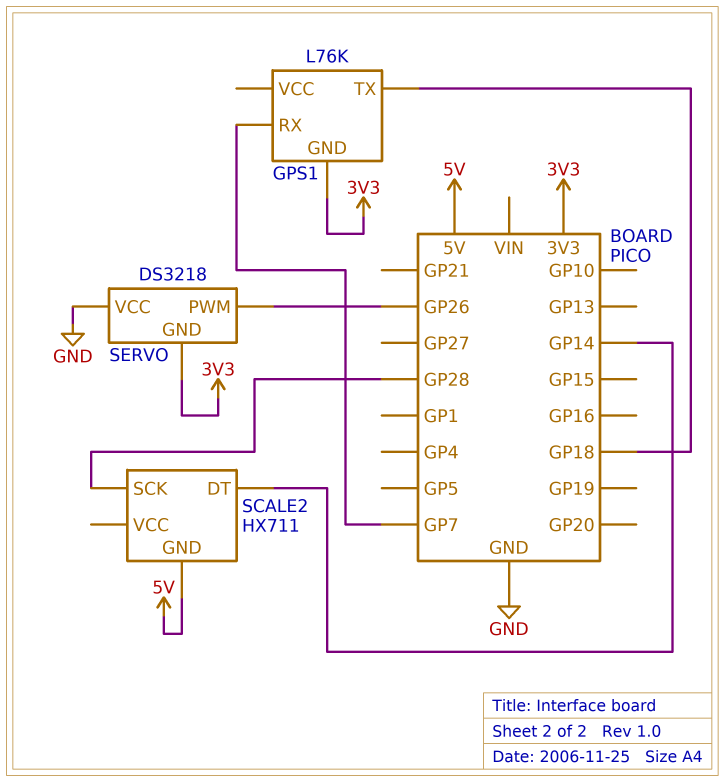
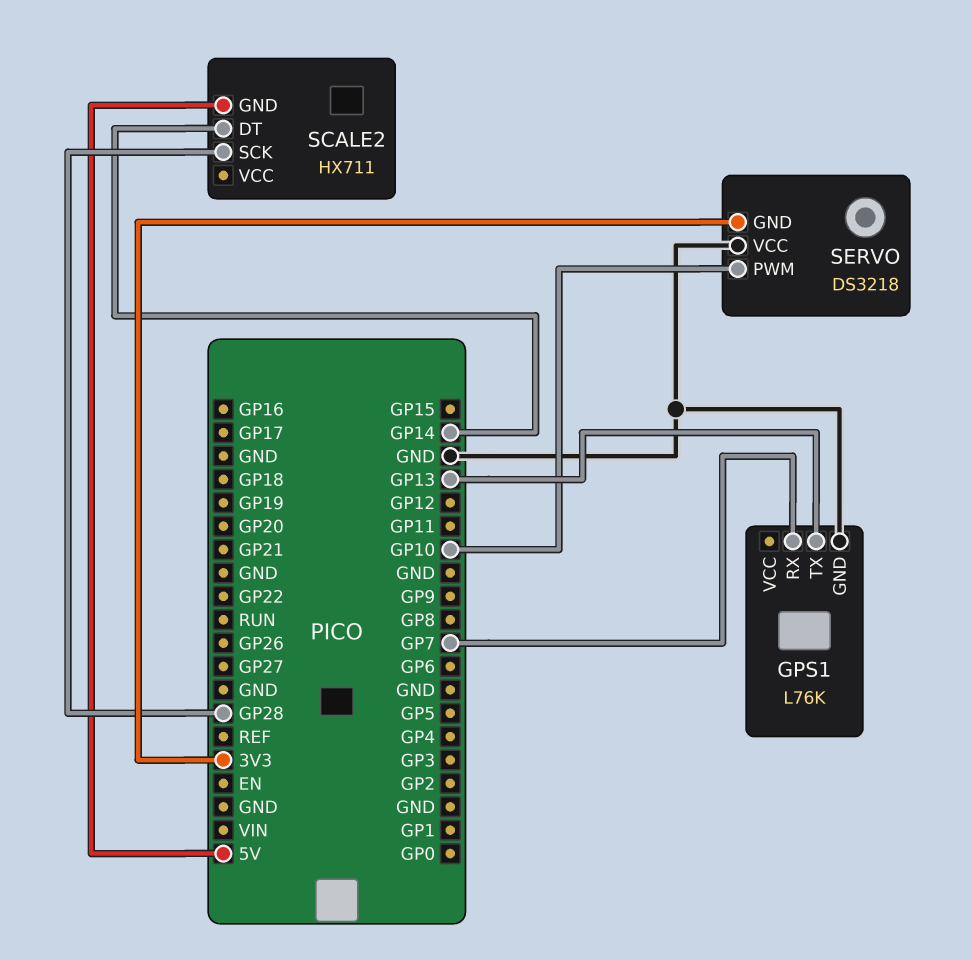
GPS1 pin GND: 3V3 -> GND
GPS1 pin TX: GP18 -> GP13
SERVO pin PWM: GP26 -> GP10

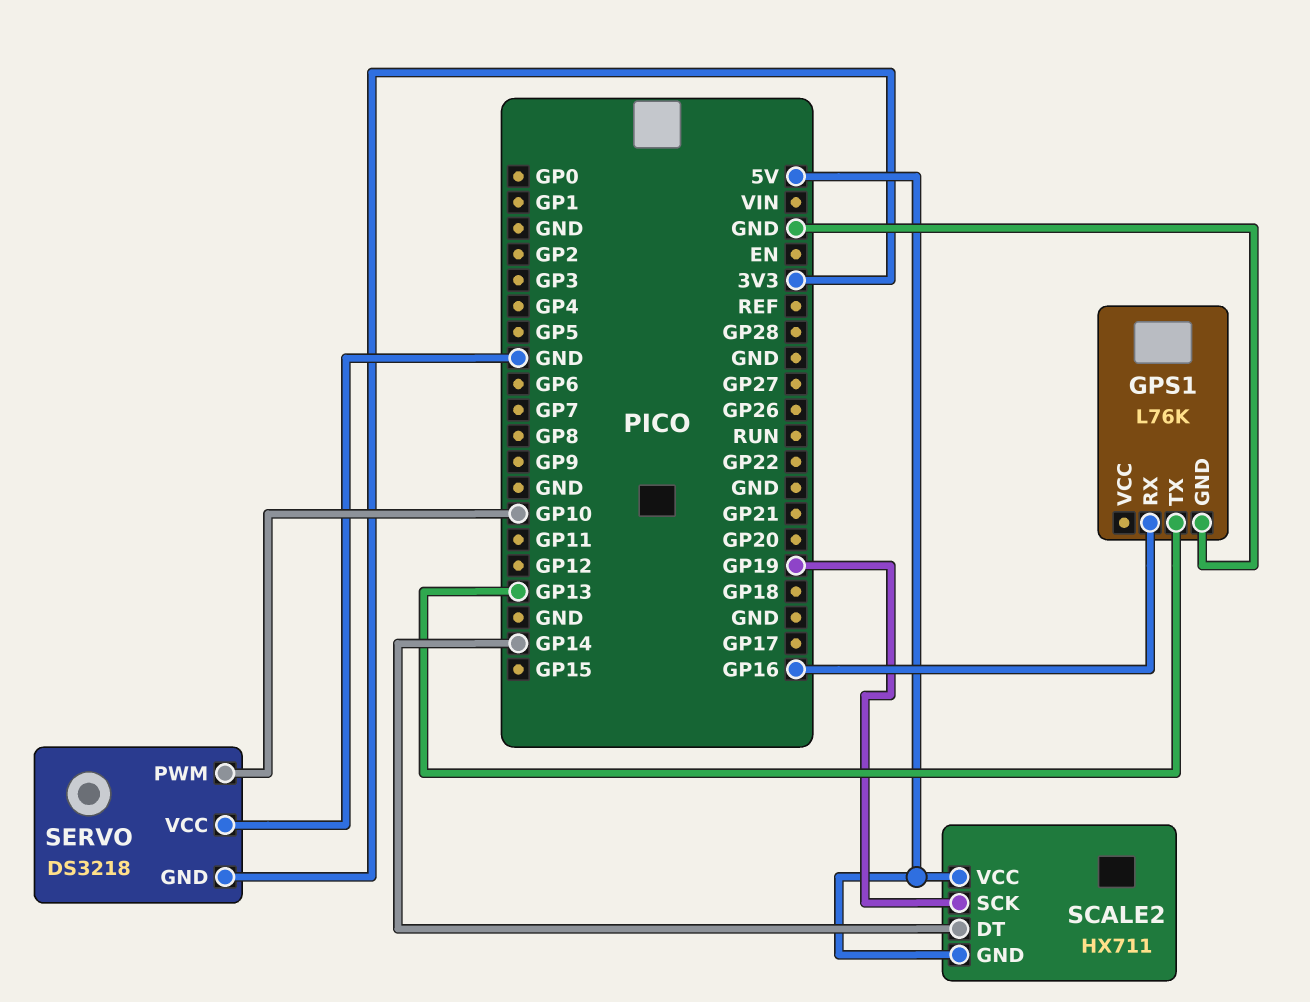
GPS1 pin RX: GP7 -> GP16
SCALE2 pin SCK: GP28 -> GP19
SCALE2 pin VCC: none -> 5V

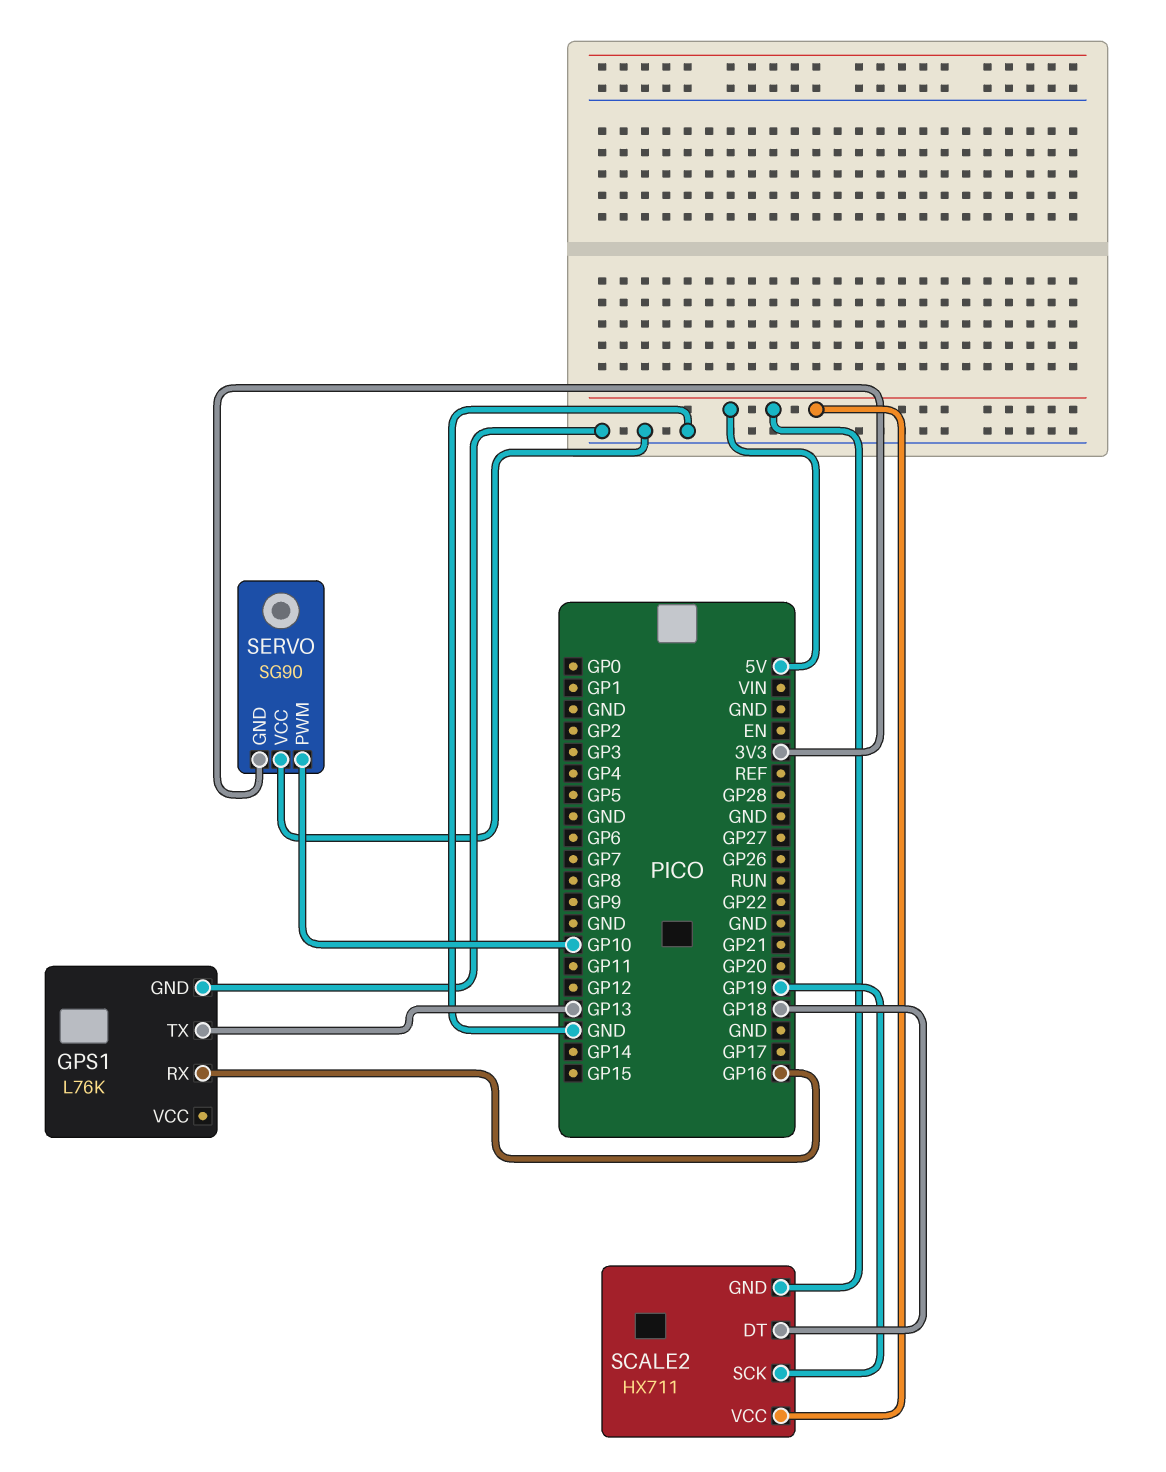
SCALE2 pin DT: GP14 -> GP18
SERVO: DS3218 -> SG90

